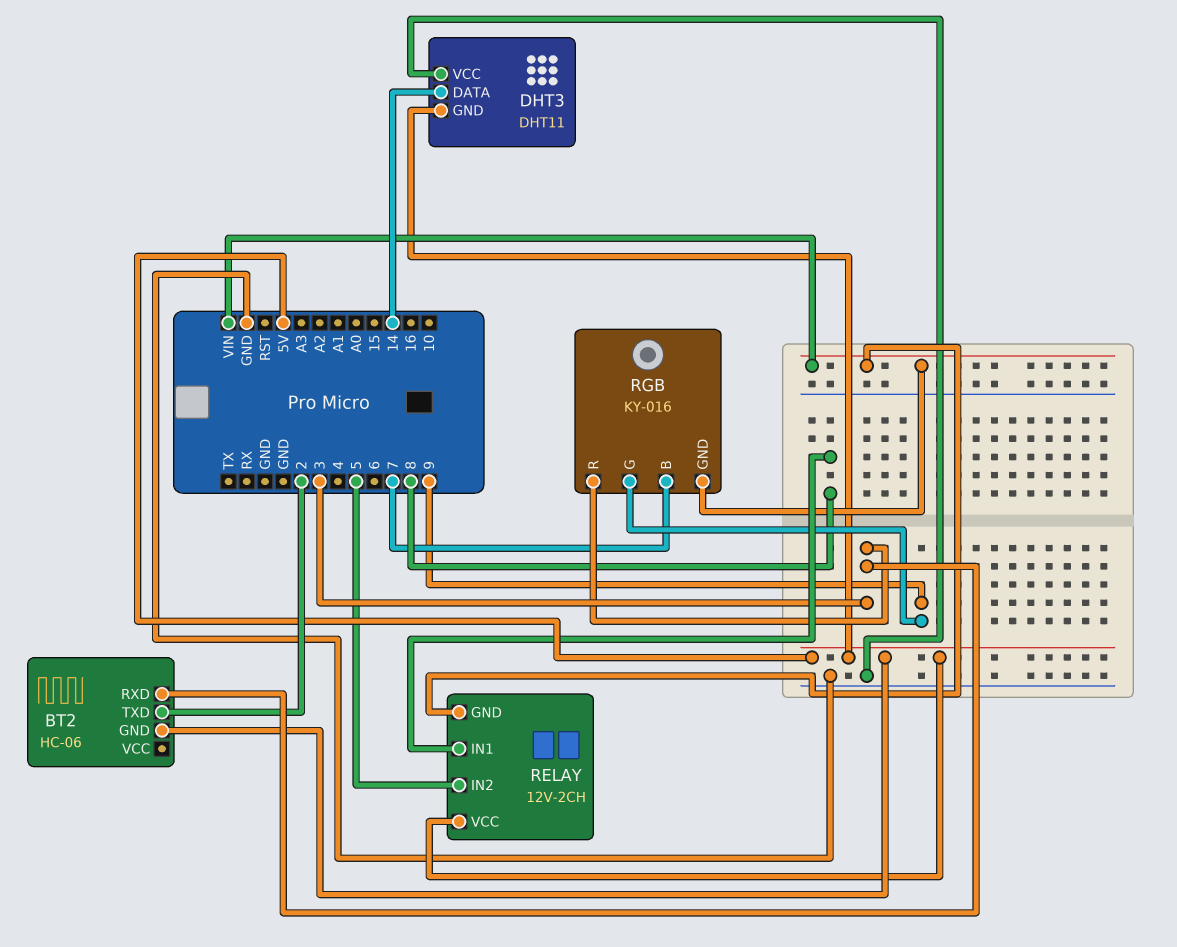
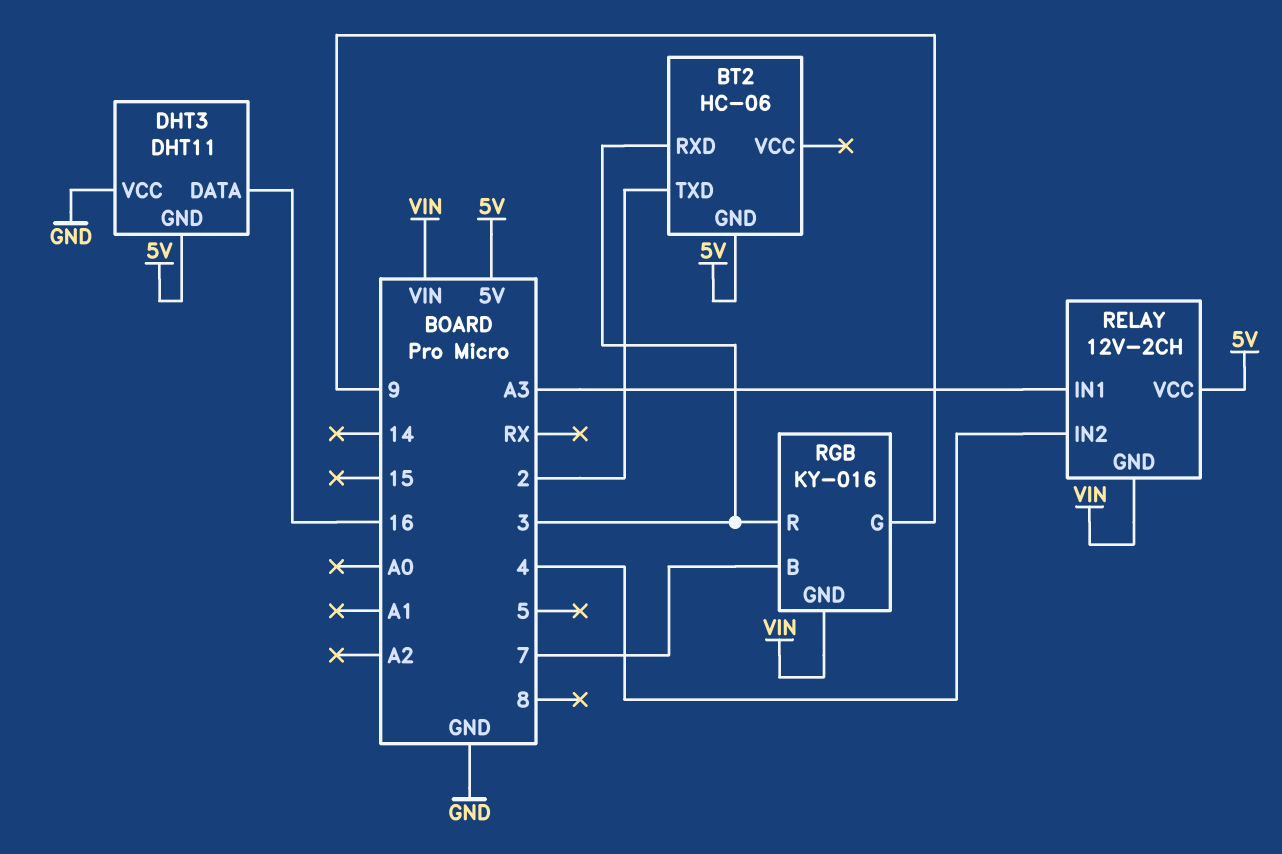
DHT3 pin DATA: 14 -> 16
RELAY pin IN1: 8 -> A3
RELAY pin IN2: 5 -> 4

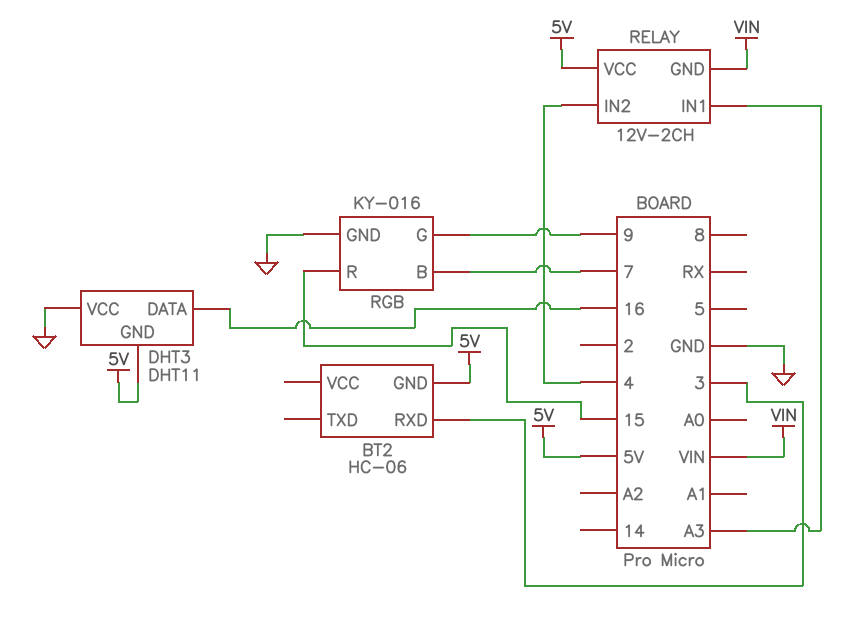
BT2 pin TXD: 2 -> none
RGB pin GND: VIN -> GND
RGB pin R: 3 -> 15

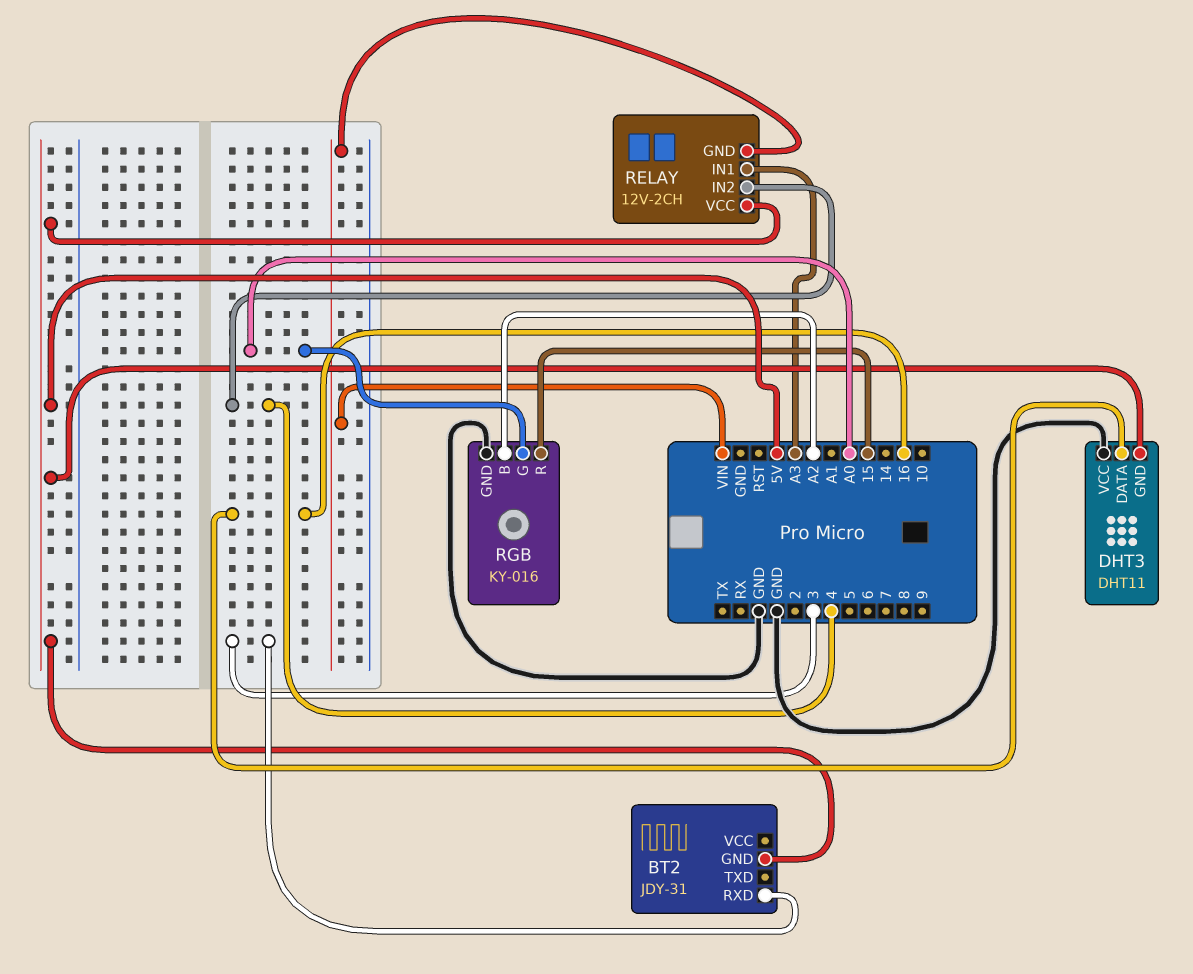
BT2: HC-06 -> JDY-31
RGB pin B: 7 -> A2
RGB pin G: 9 -> A0

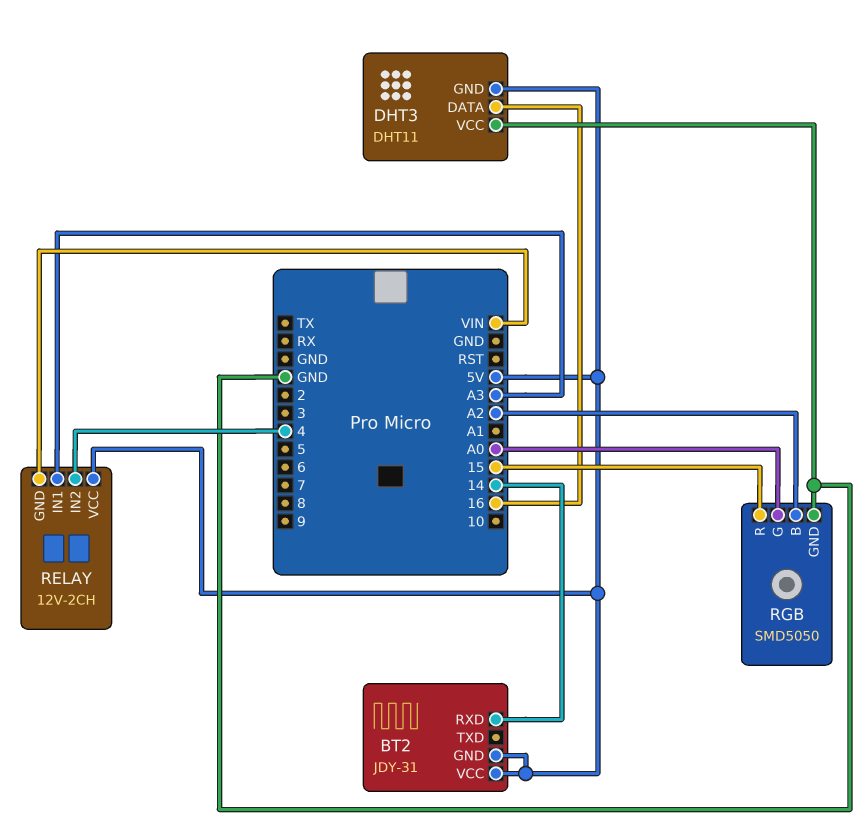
BT2 pin RXD: 3 -> 14
BT2 pin VCC: none -> 5V
RGB: KY-016 -> SMD5050

